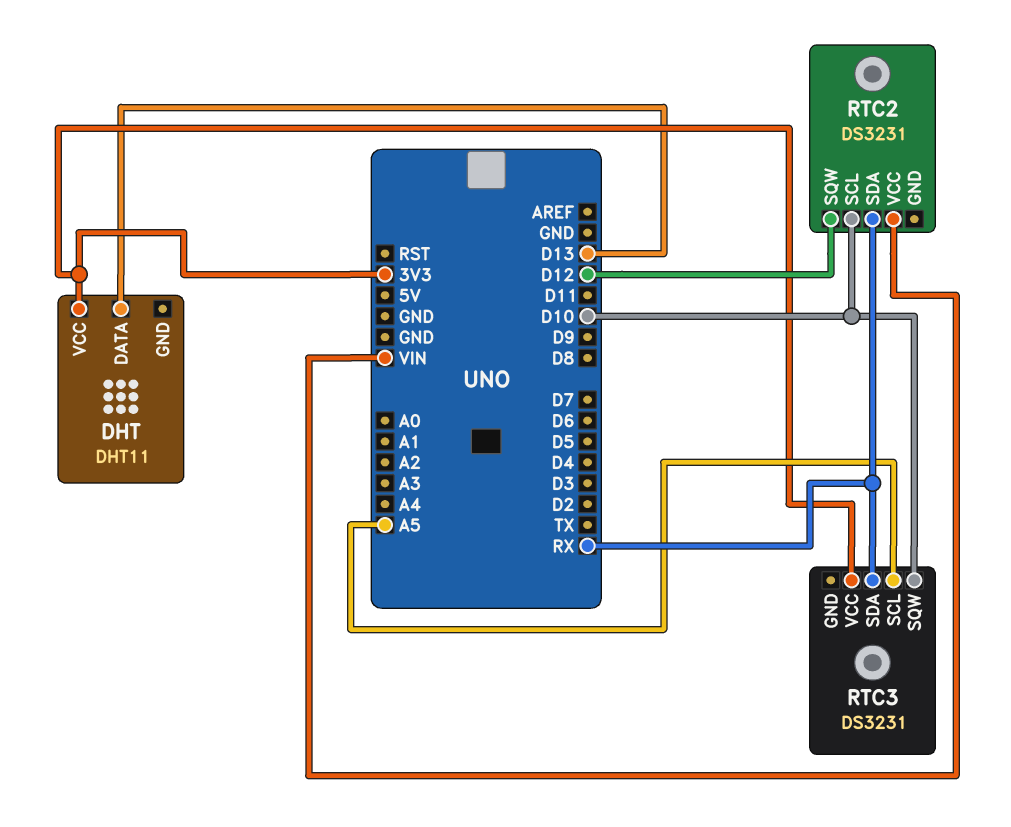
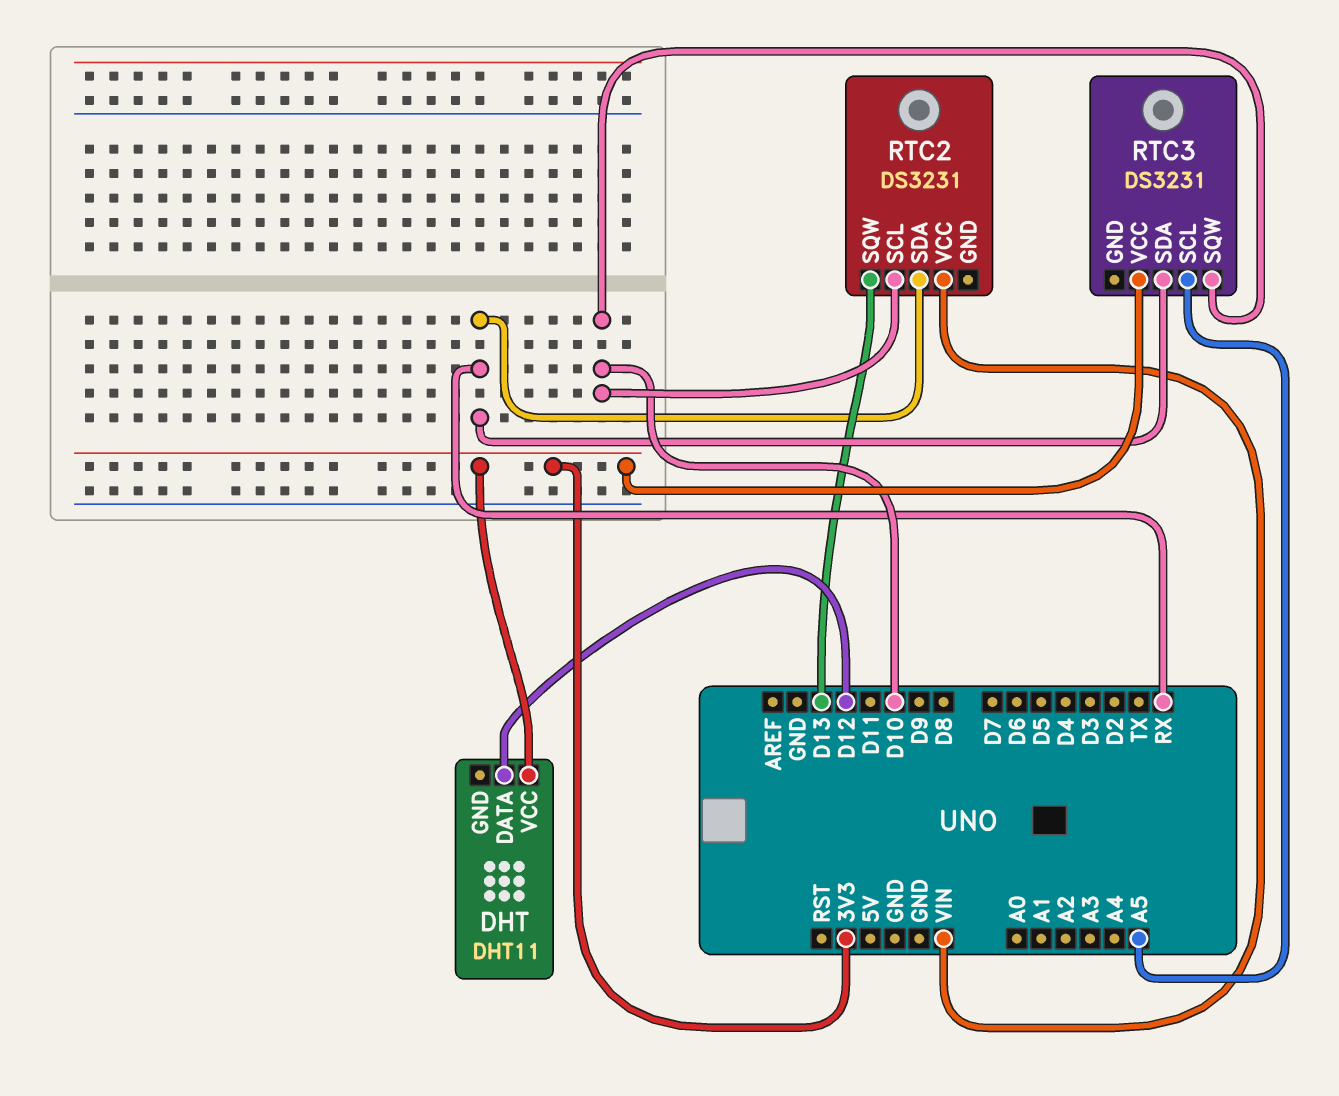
DHT pin DATA: D13 -> D12
RTC2 pin SQW: D12 -> D13

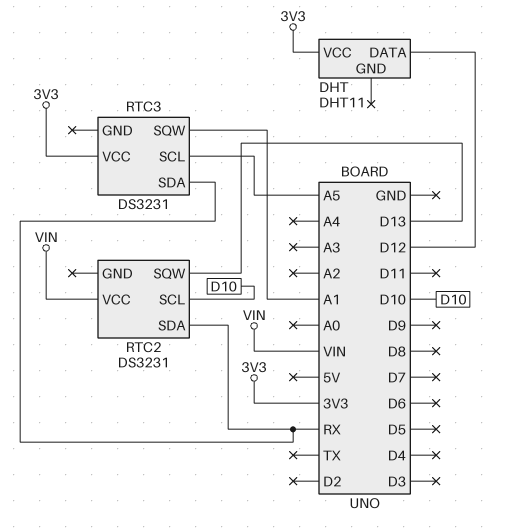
RTC3 pin SQW: D10 -> A1

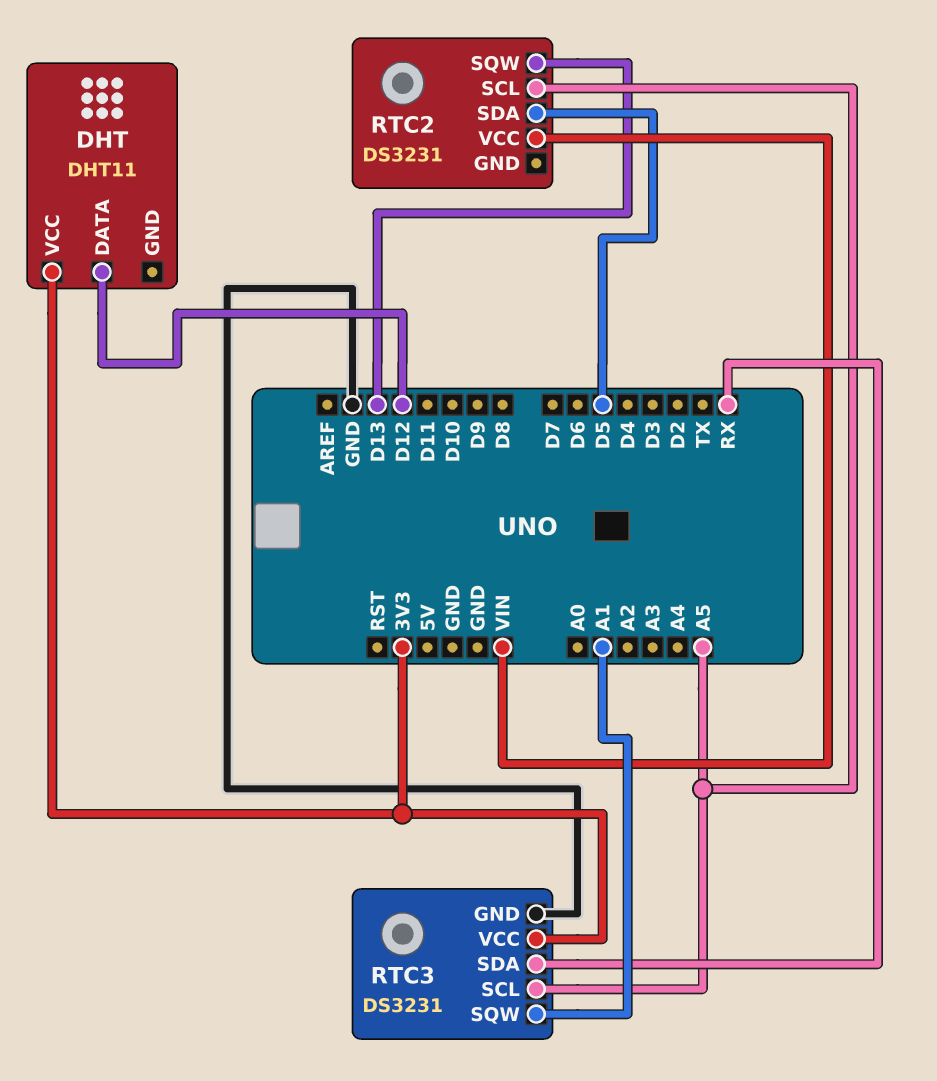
RTC2 pin SCL: D10 -> A5
RTC2 pin SDA: RX -> D5
RTC3 pin GND: none -> GND

